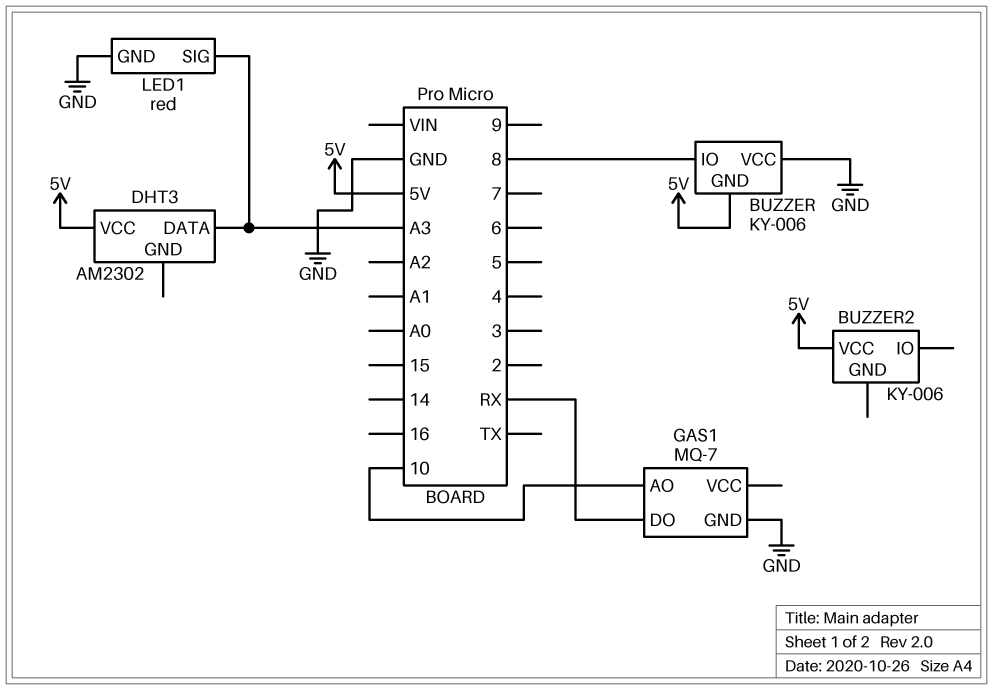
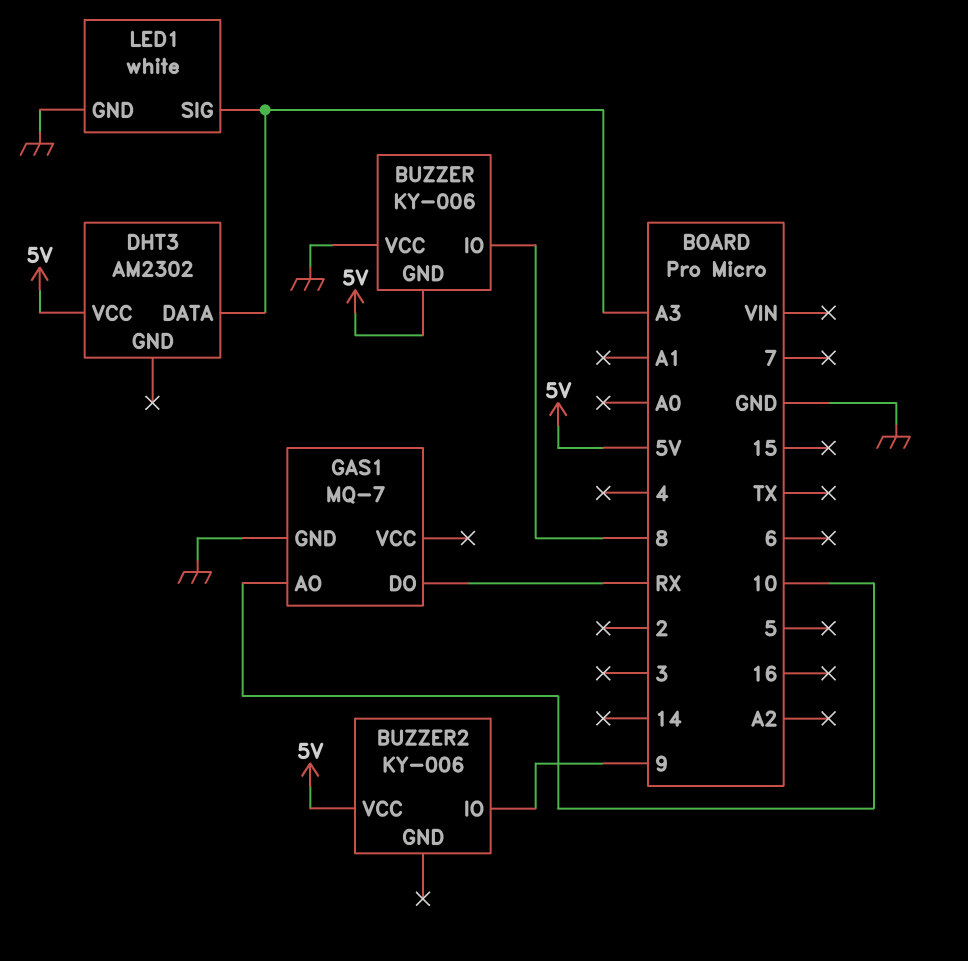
BUZZER2 pin IO: none -> 9
LED1: red -> white

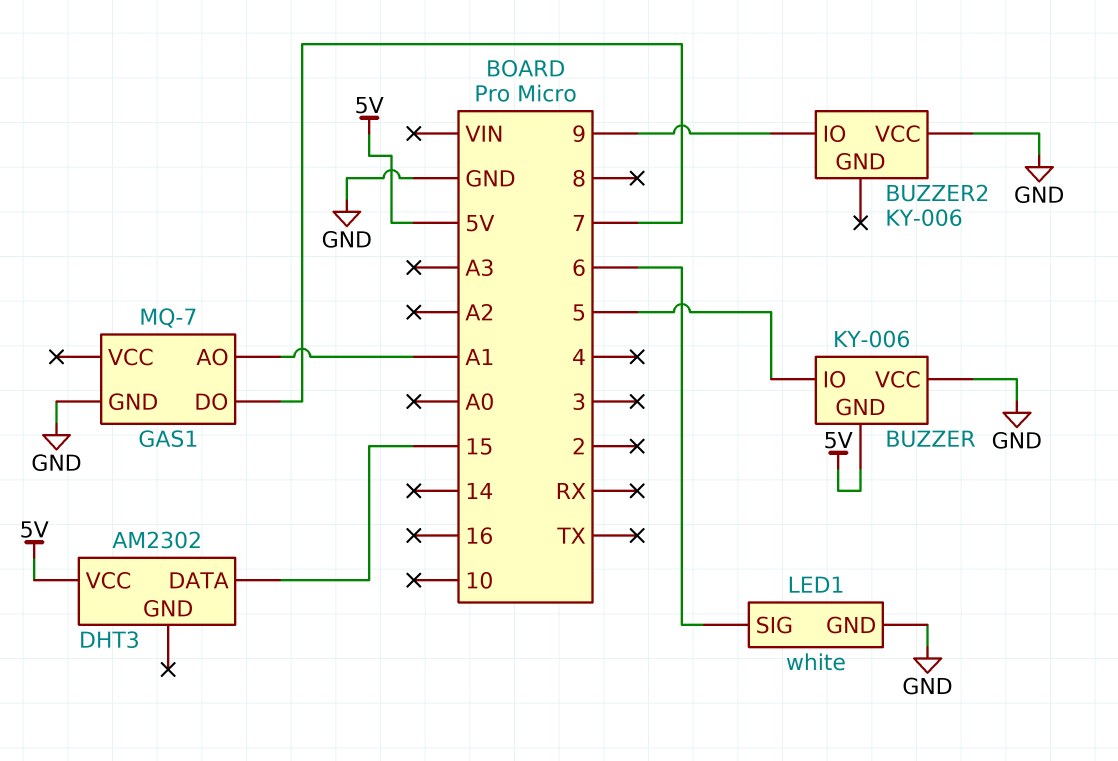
BUZZER pin IO: 8 -> 5
BUZZER2 pin VCC: 5V -> GND
DHT3 pin DATA: A3 -> 15
GAS1 pin AO: 10 -> A1
GAS1 pin DO: RX -> 7
LED1 pin SIG: A3 -> 6

